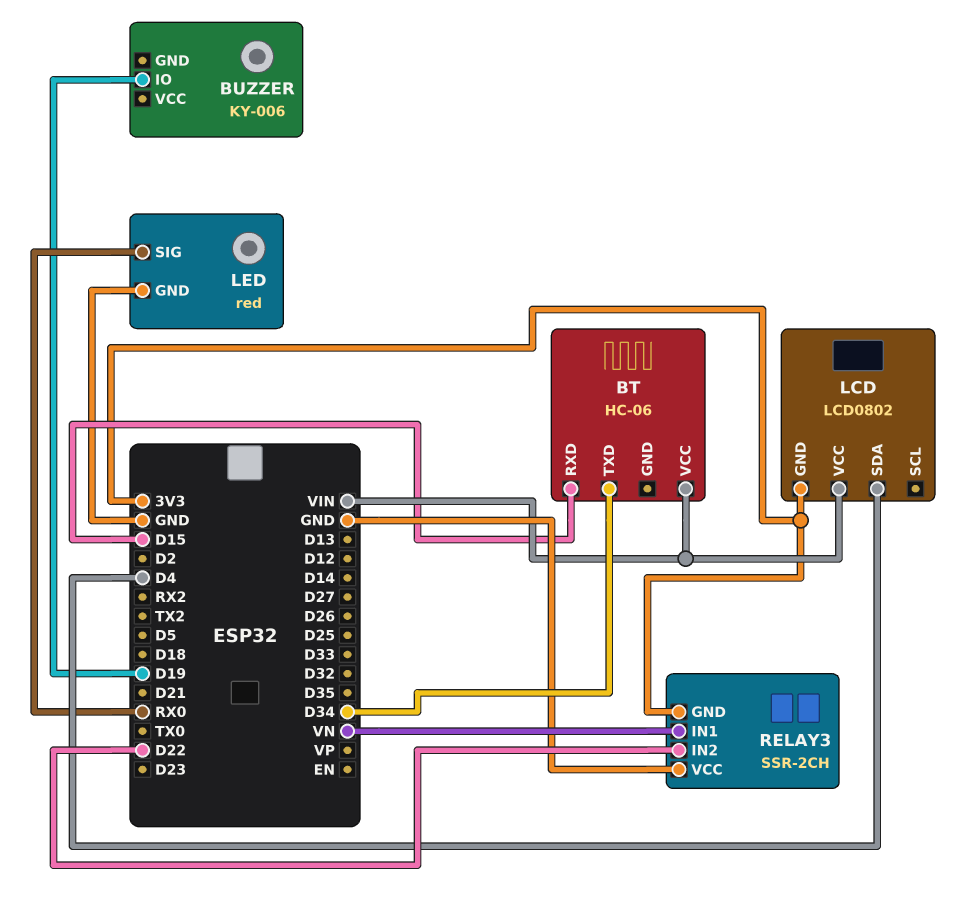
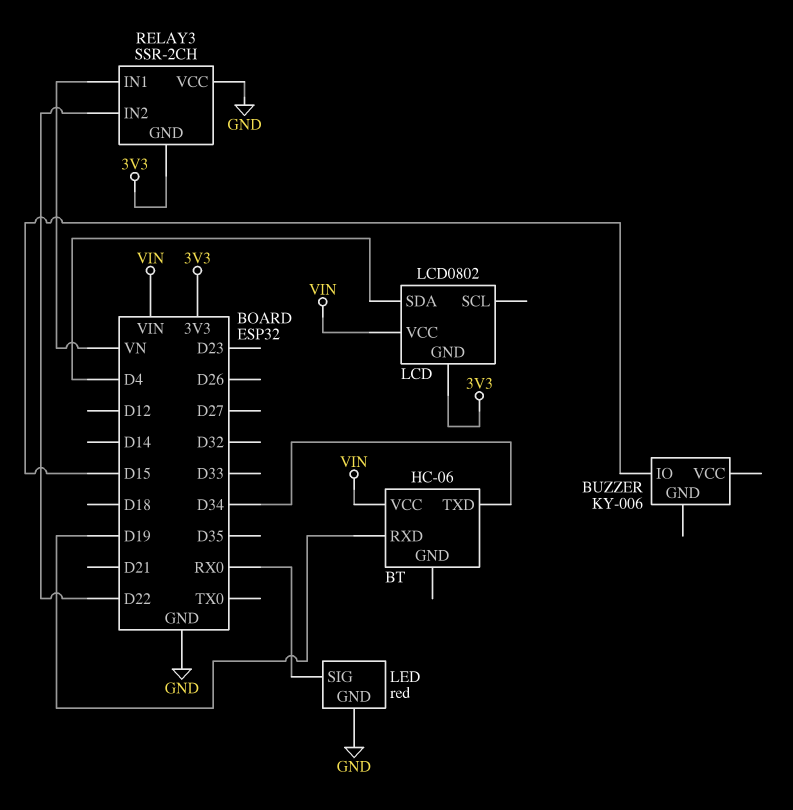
BT pin RXD: D15 -> D19
BUZZER pin IO: D19 -> D15

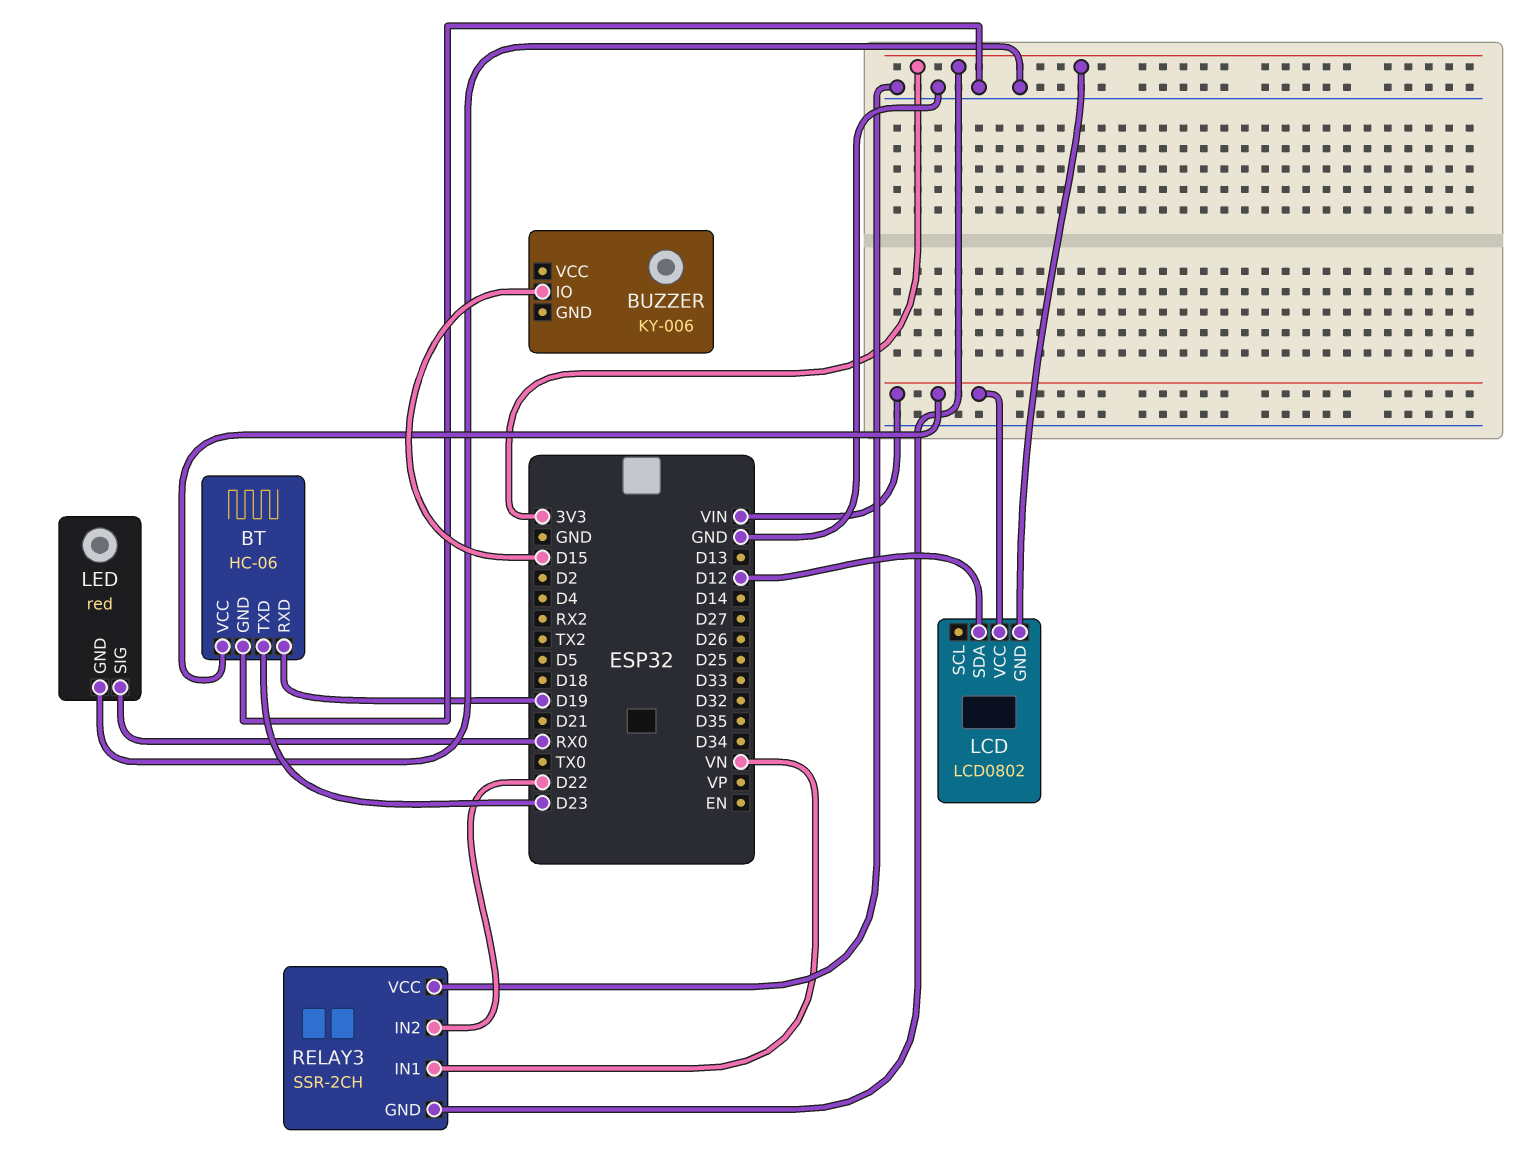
BT pin GND: none -> GND
BT pin TXD: D34 -> D23
LCD pin SDA: D4 -> D12

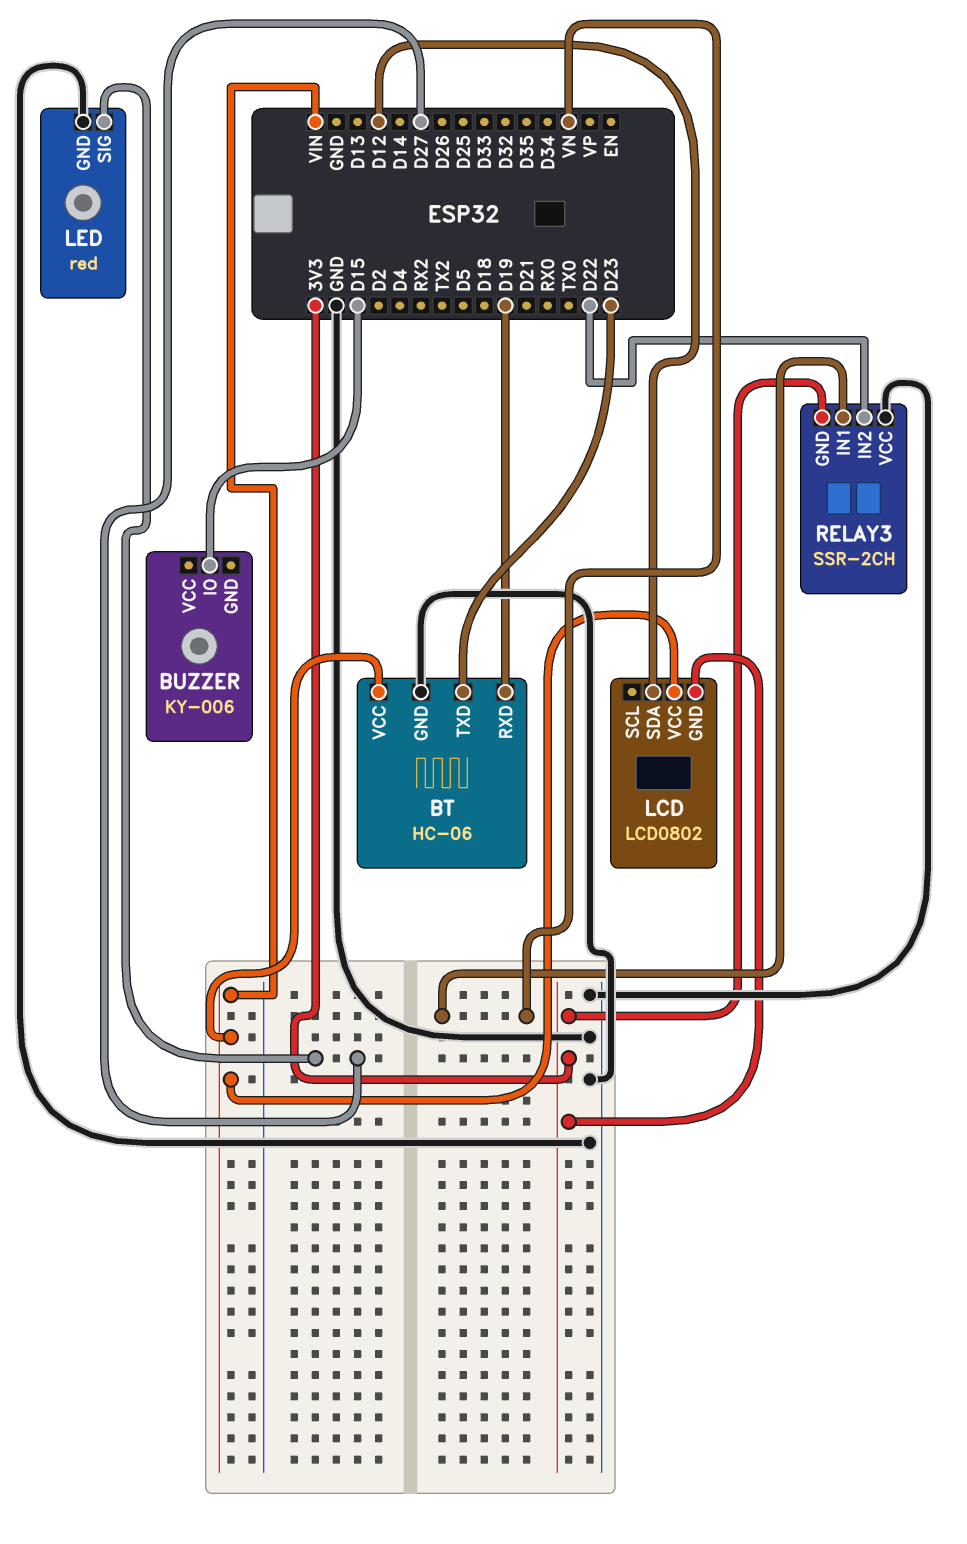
LED pin SIG: RX0 -> D27

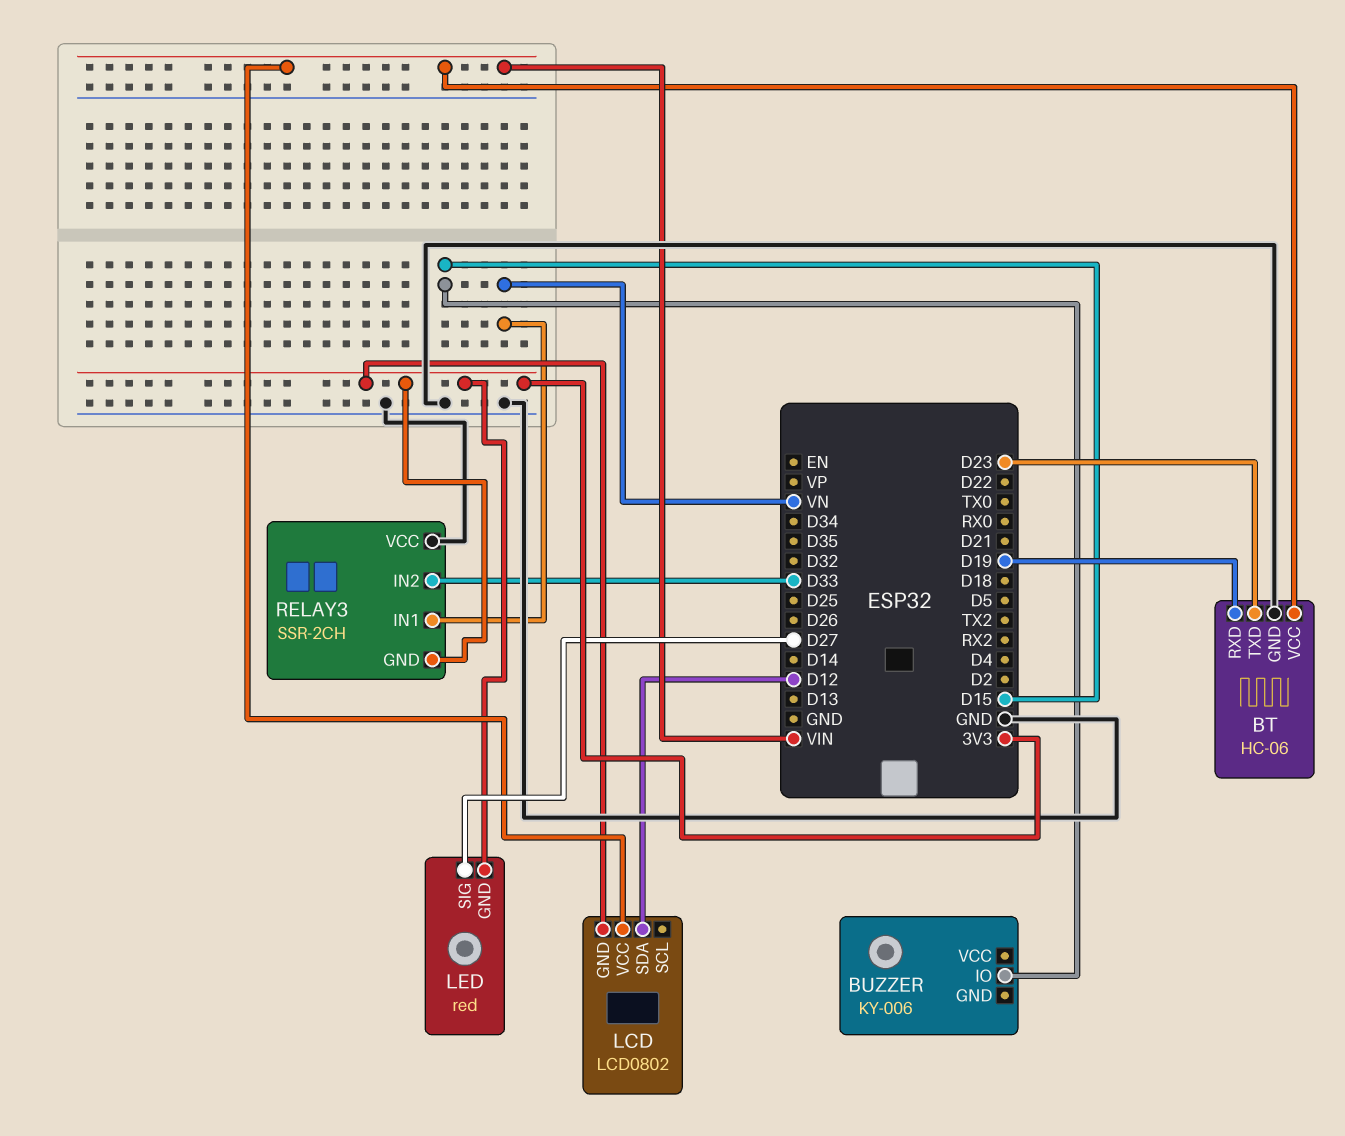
LED pin GND: GND -> 3V3
RELAY3 pin IN2: D22 -> D33

